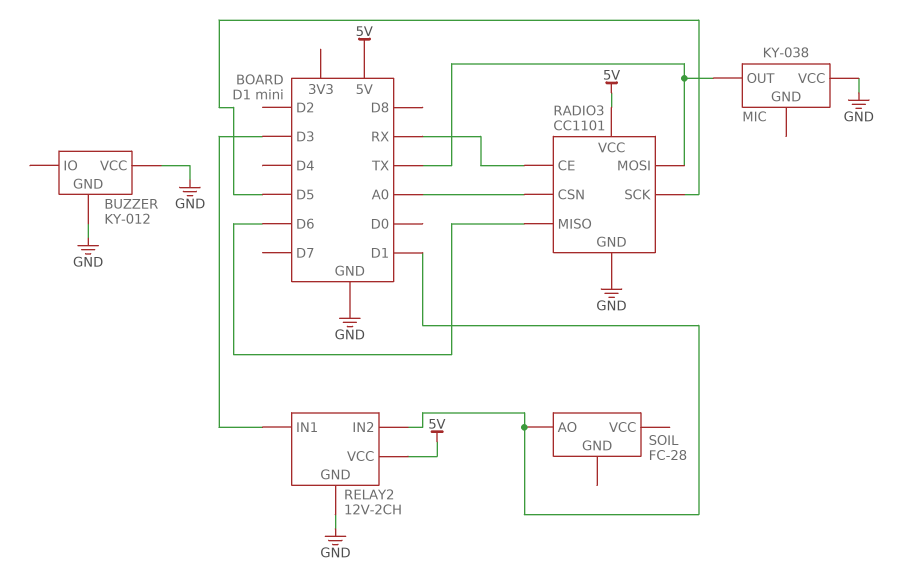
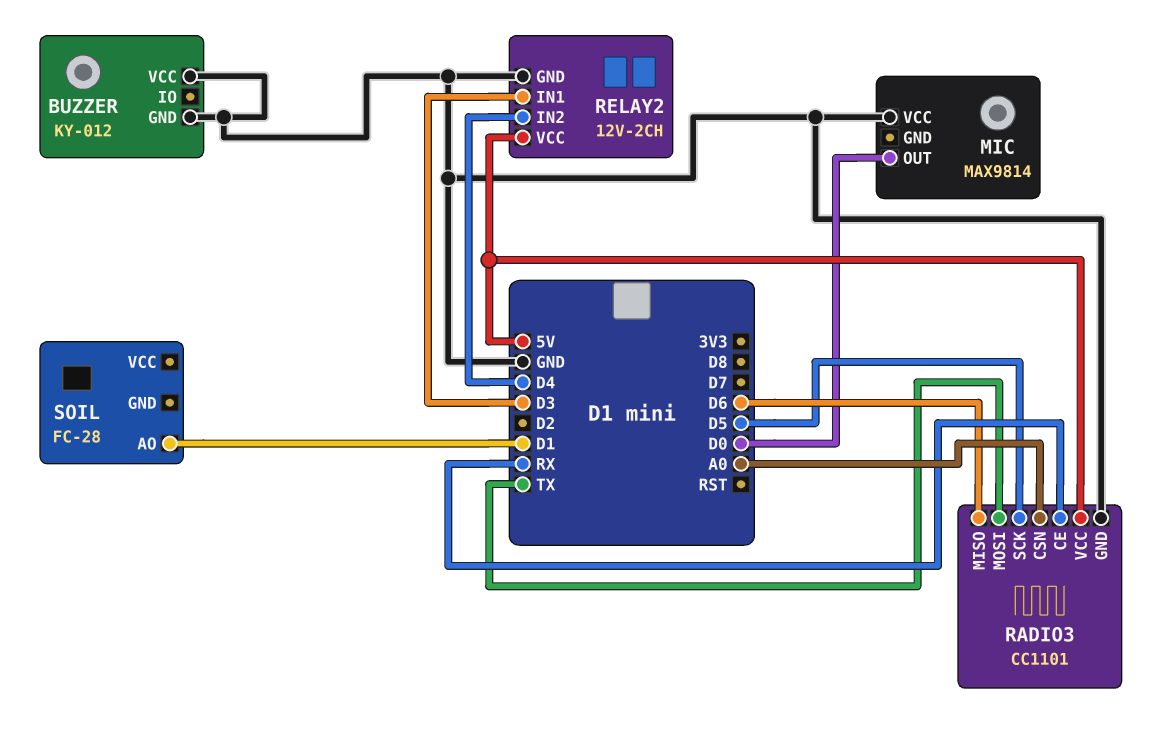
MIC: KY-038 -> MAX9814
MIC pin OUT: TX -> D0
RELAY2 pin IN2: D1 -> D4

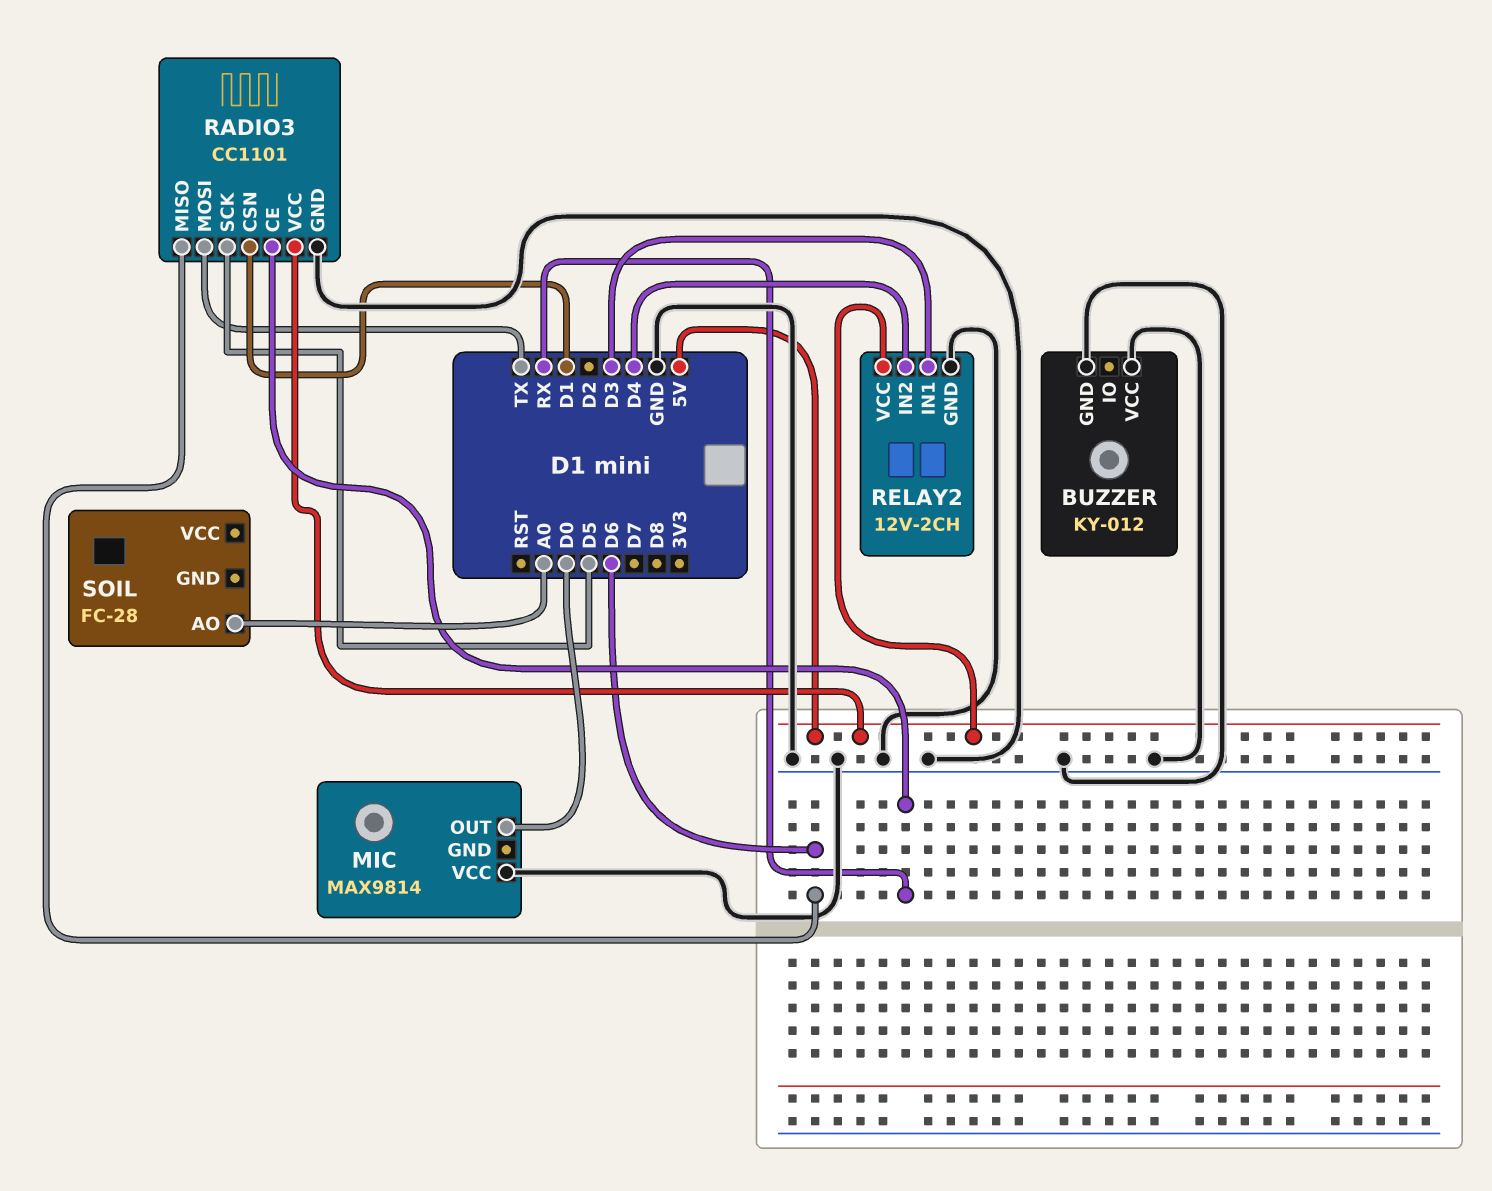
RADIO3 pin CSN: A0 -> D1
SOIL pin AO: D1 -> A0

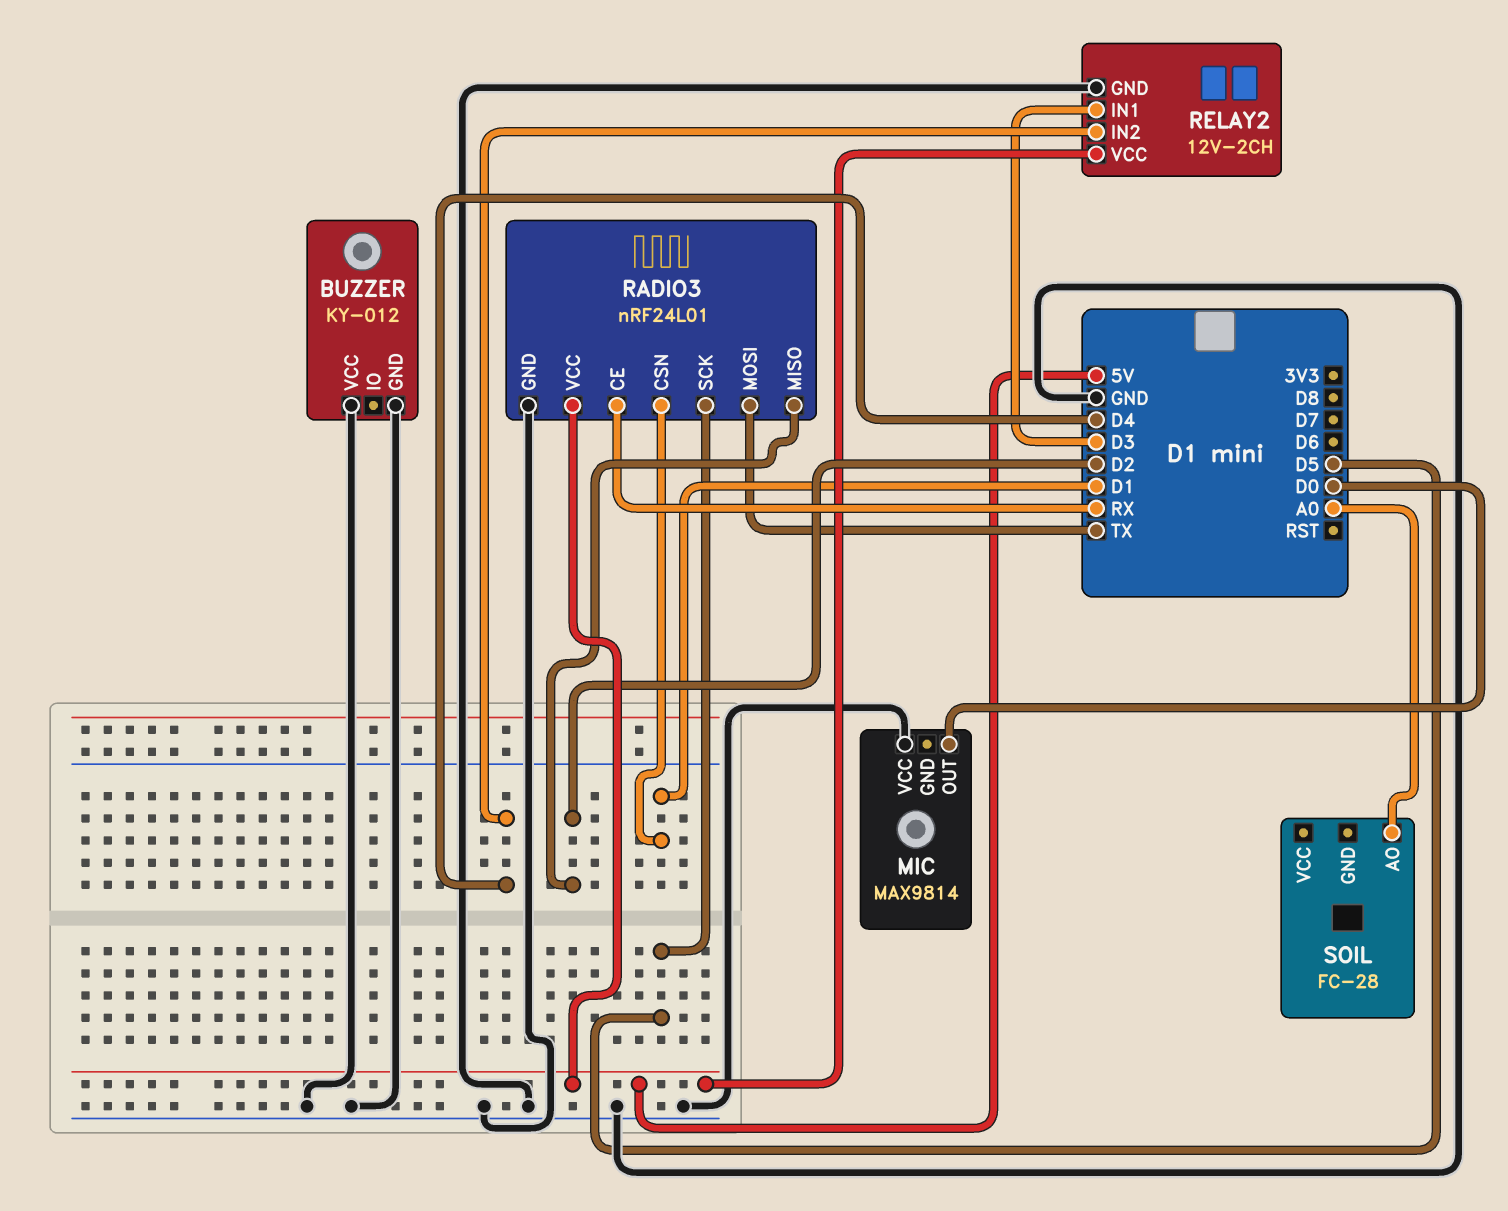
RADIO3: CC1101 -> nRF24L01
RADIO3 pin MISO: D6 -> D2

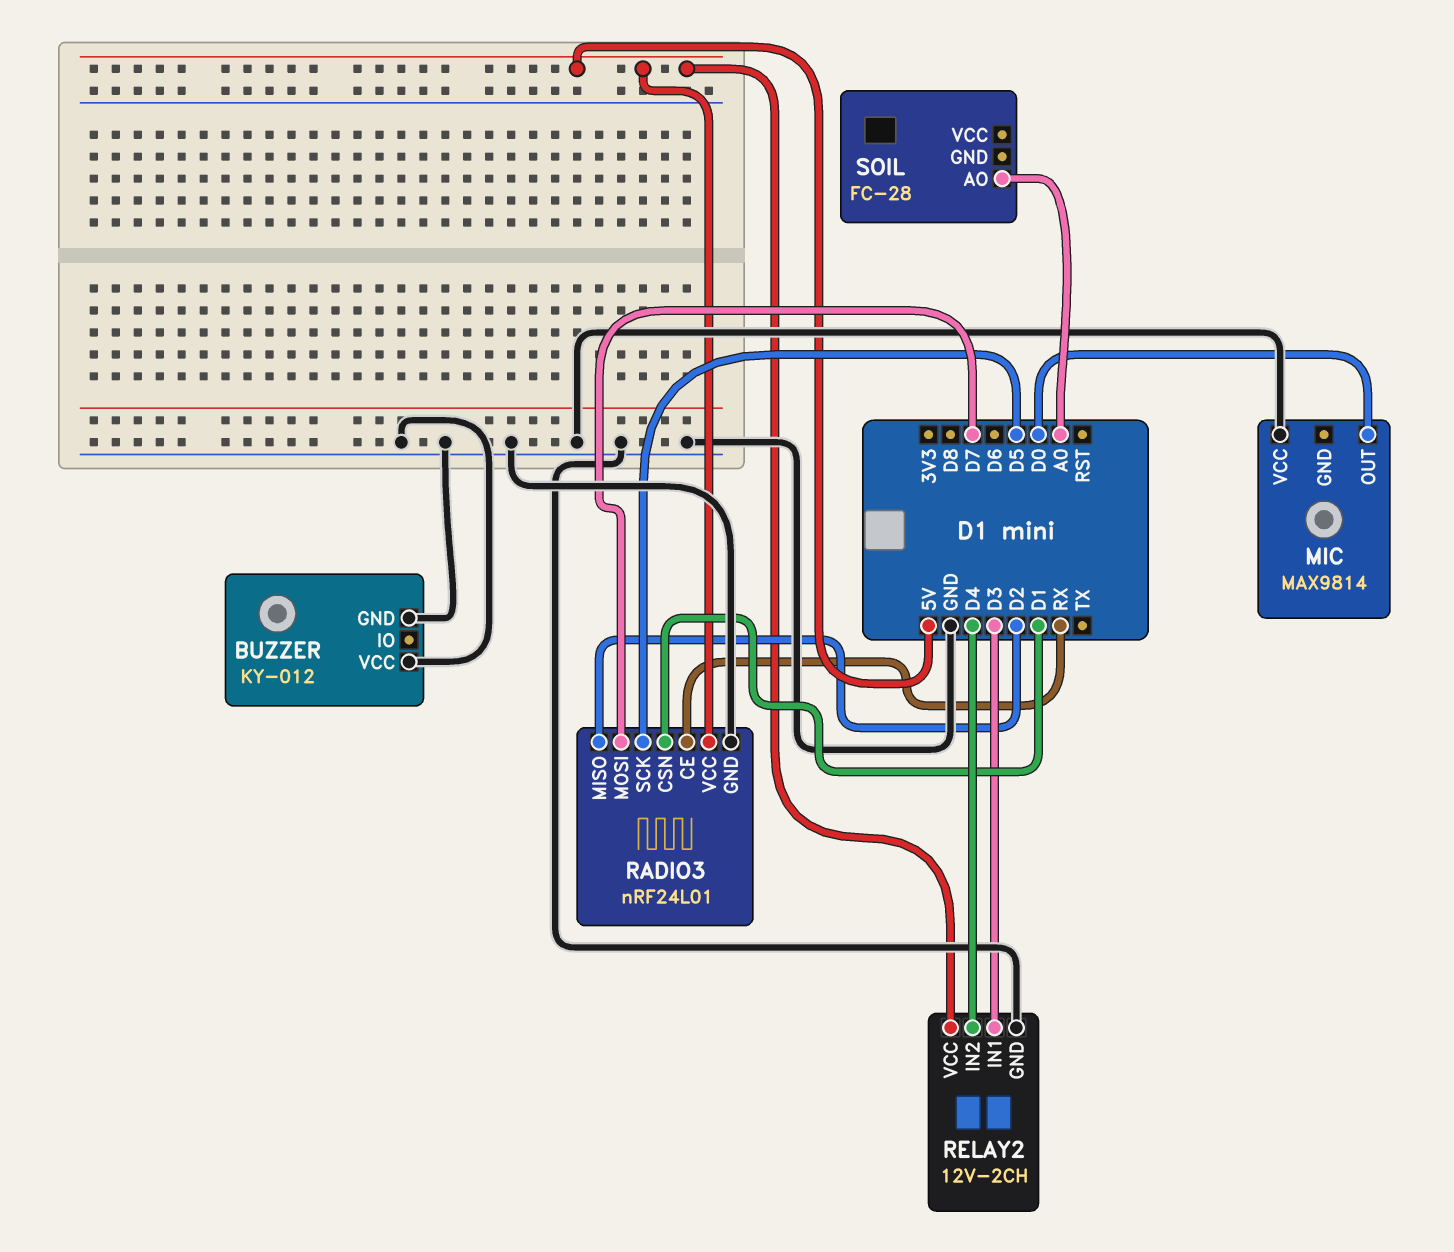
RADIO3 pin MOSI: TX -> D7

